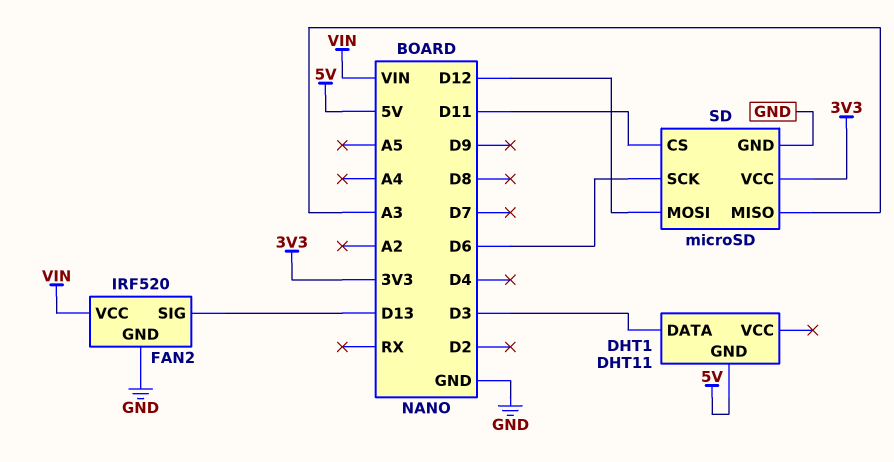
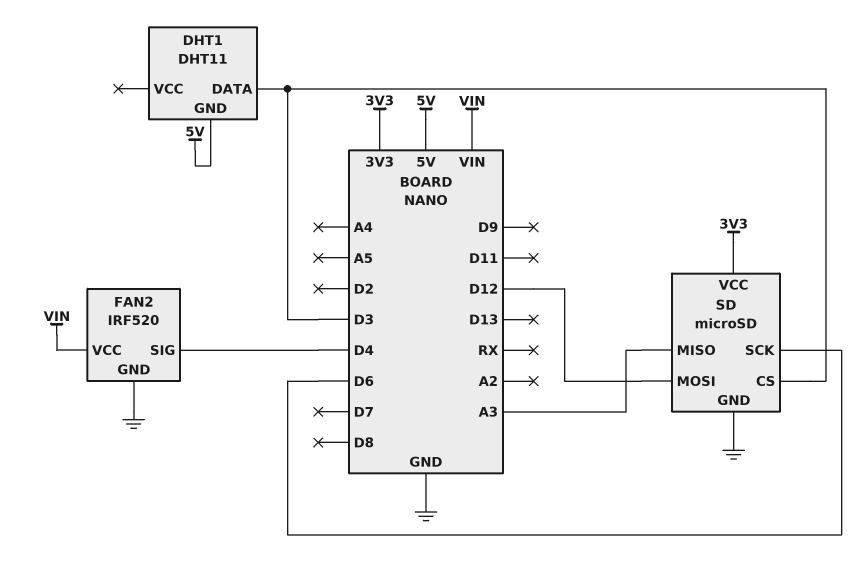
FAN2 pin SIG: D13 -> D4
SD pin CS: D11 -> D3

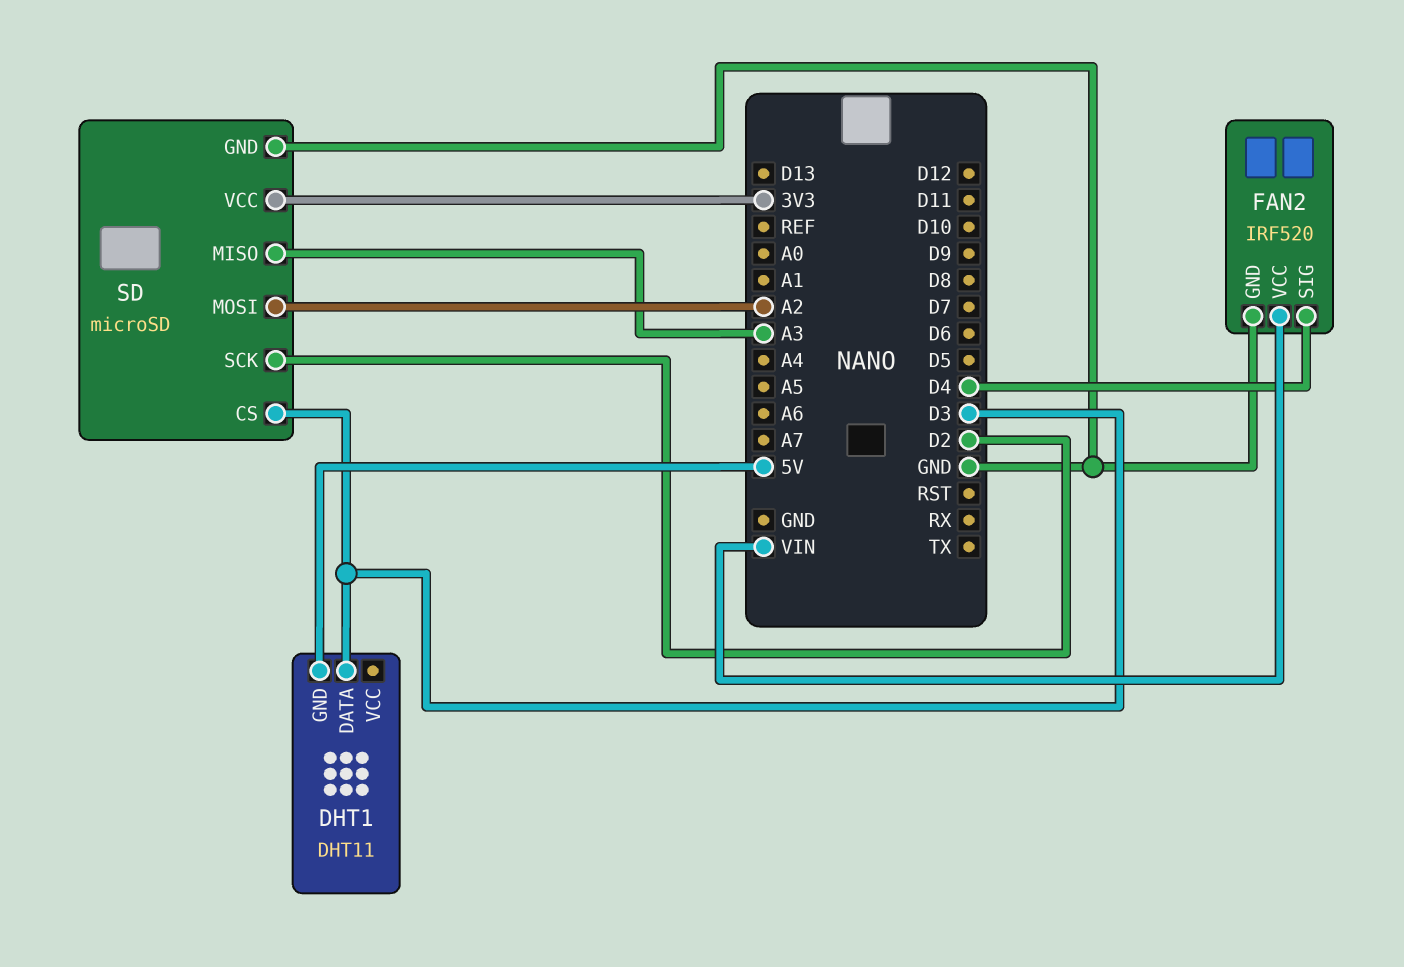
SD pin MOSI: D12 -> A2
SD pin SCK: D6 -> D2

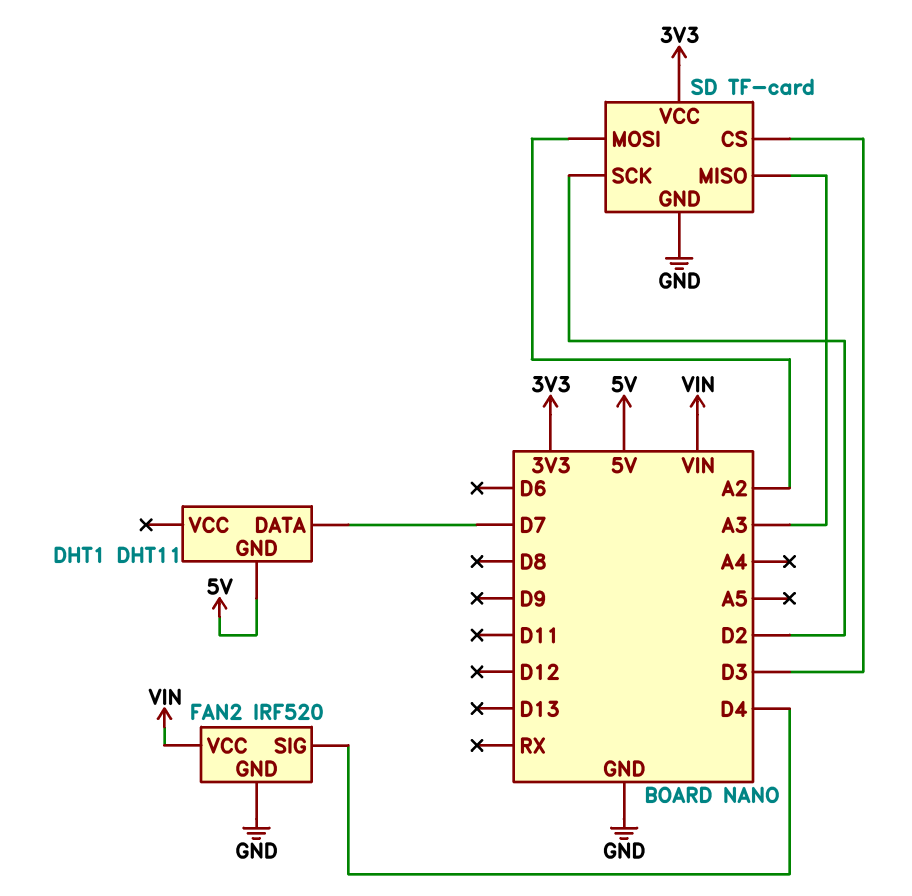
DHT1 pin DATA: D3 -> D7
SD: microSD -> TF-card

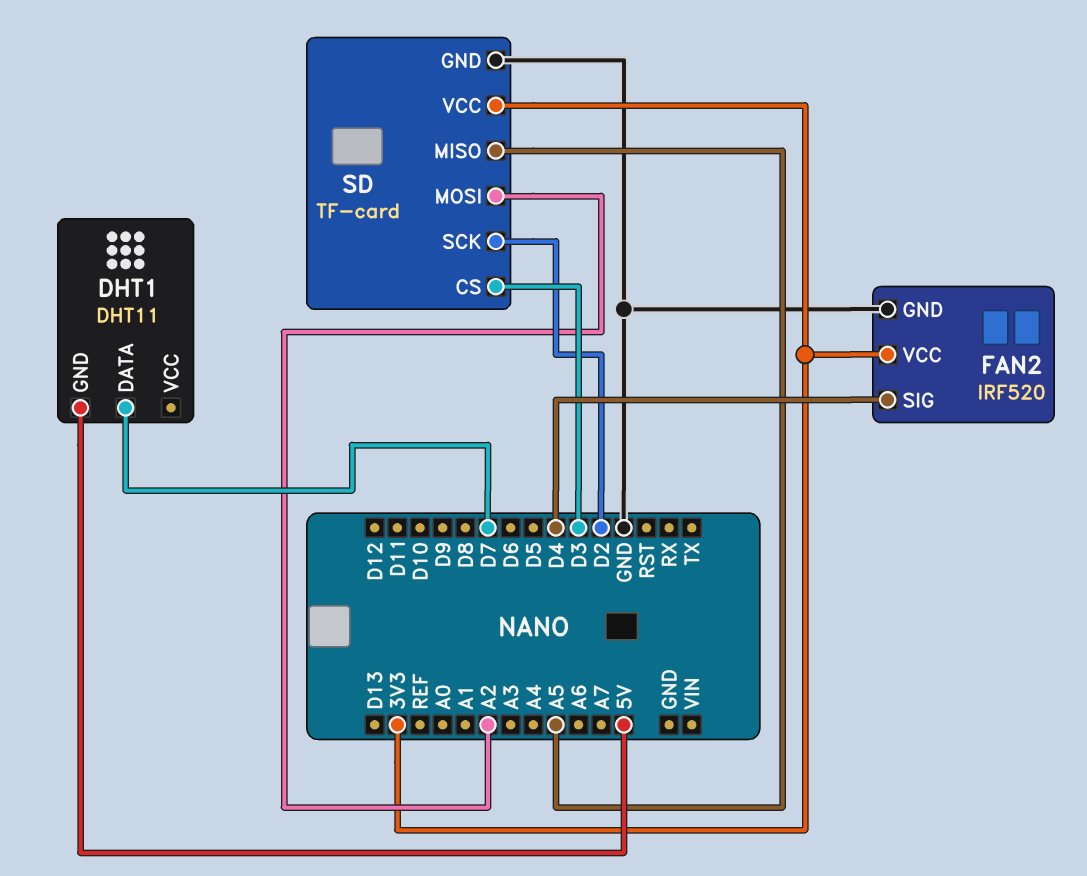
FAN2 pin VCC: VIN -> 3V3
SD pin MISO: A3 -> A5

